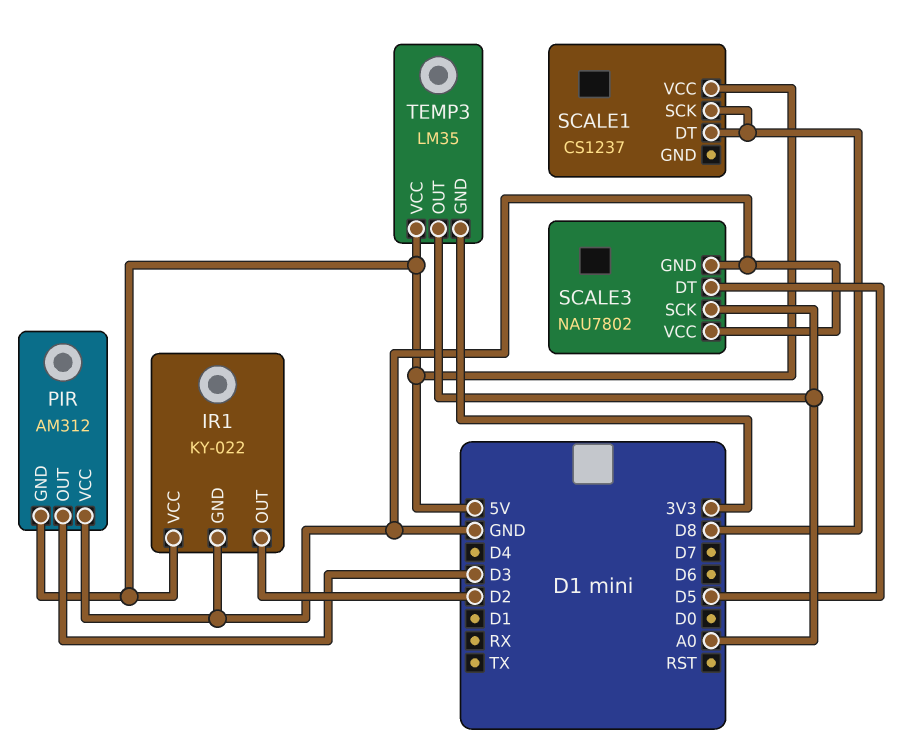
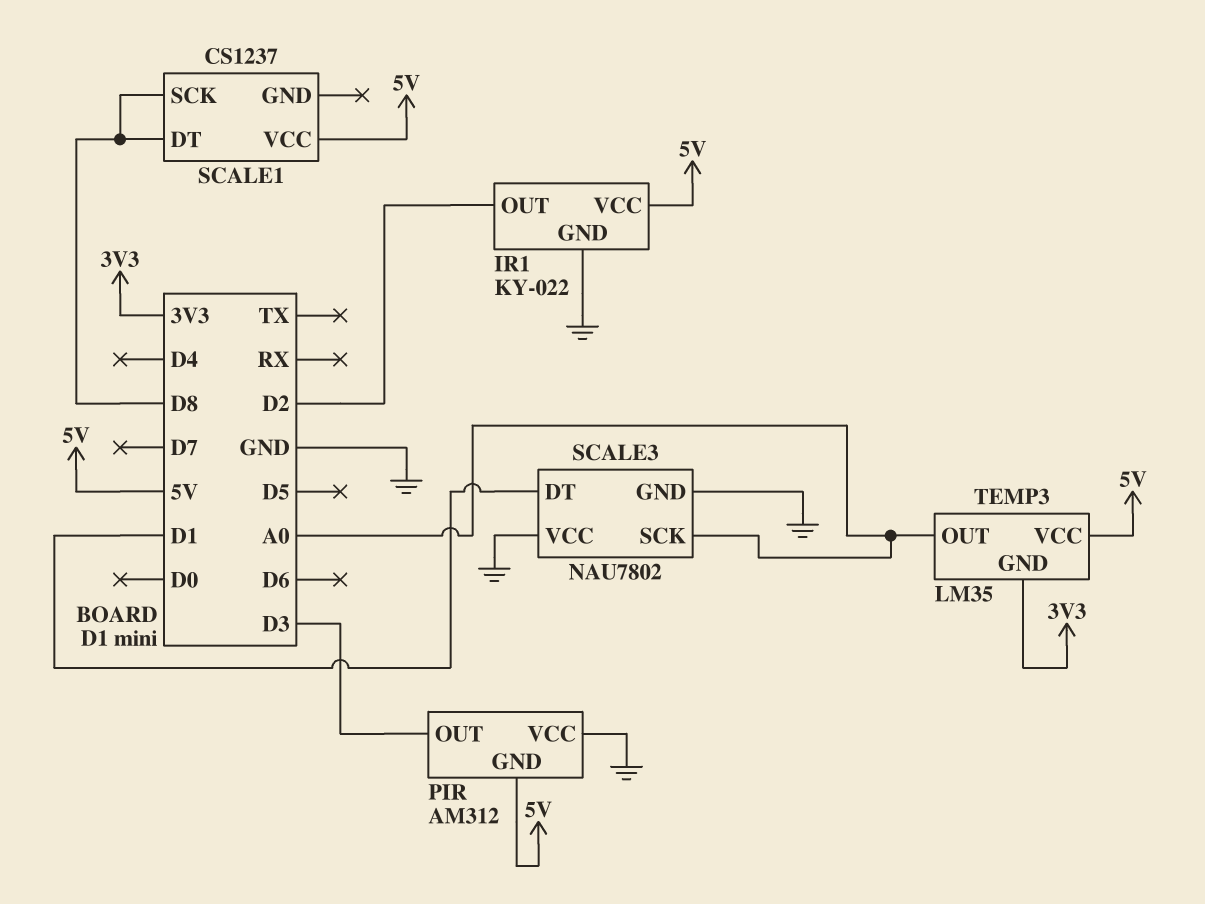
SCALE3 pin DT: D5 -> D1

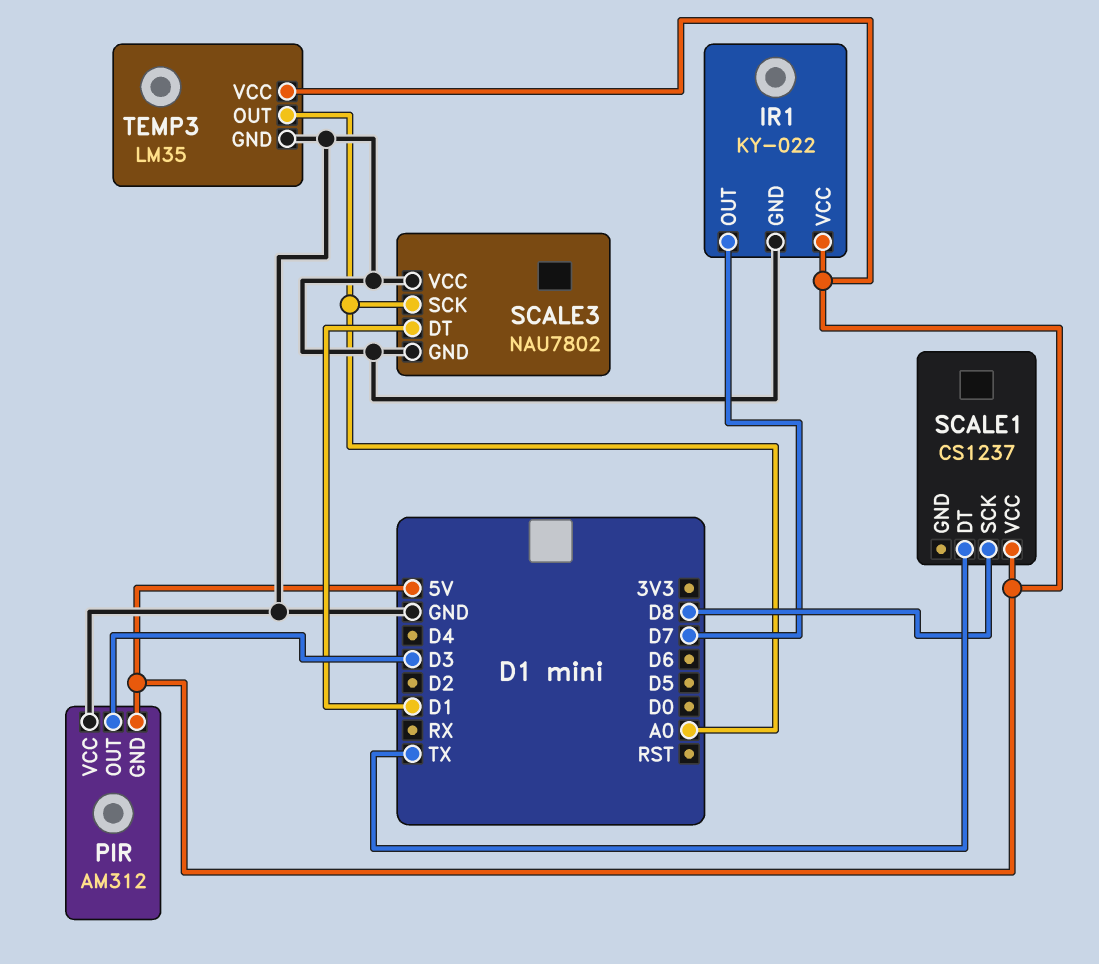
IR1 pin OUT: D2 -> D7
SCALE1 pin DT: D8 -> TX
TEMP3 pin GND: 3V3 -> GND

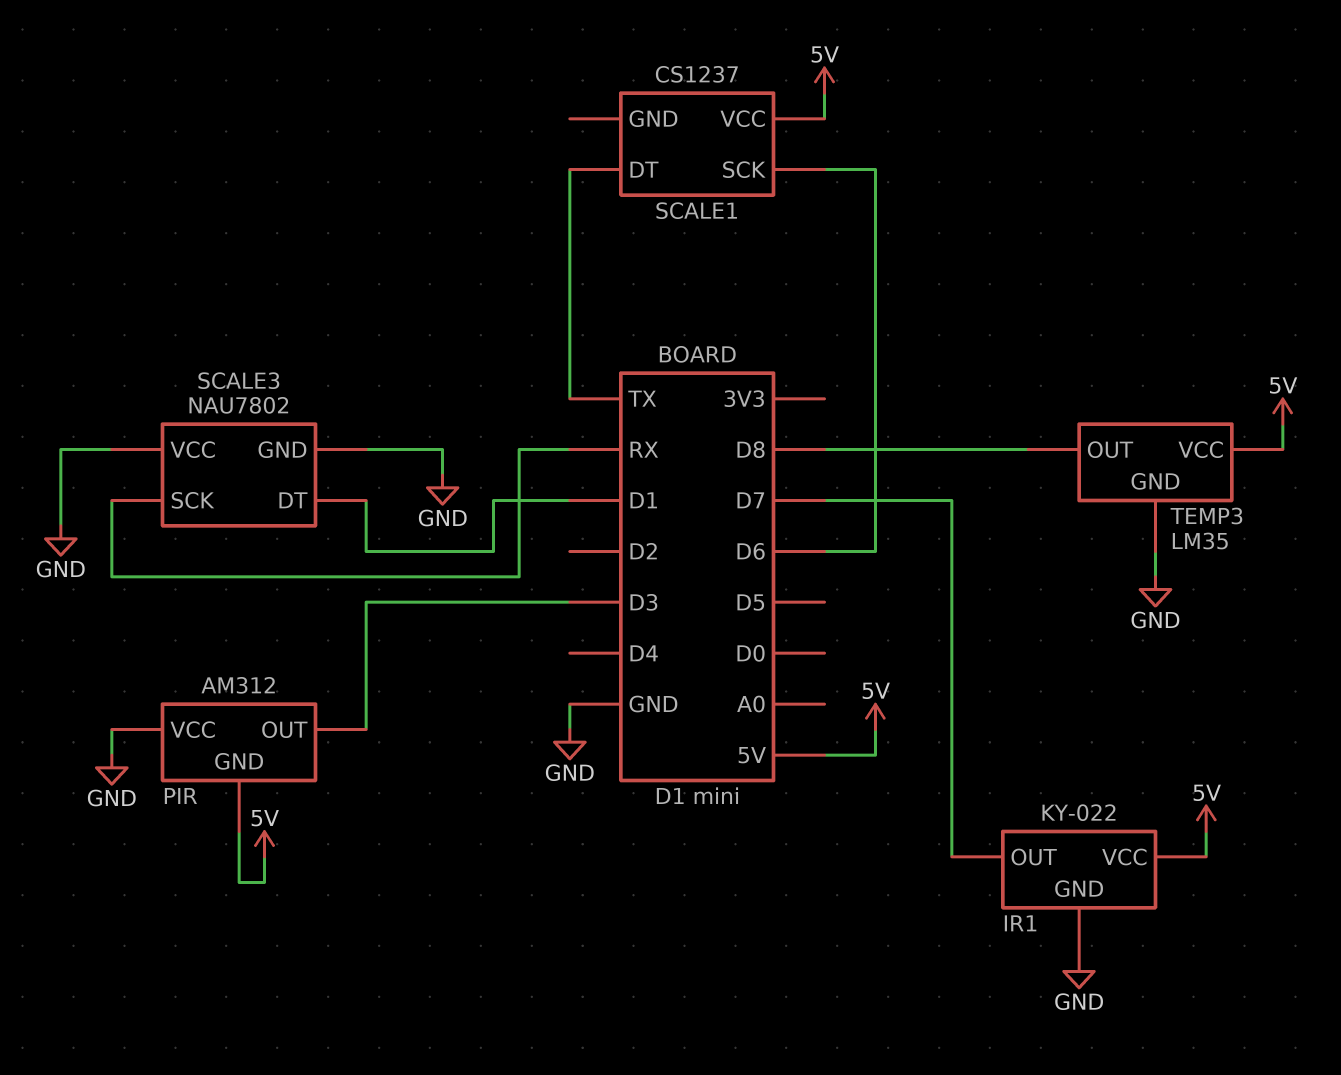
SCALE1 pin SCK: D8 -> D6
SCALE3 pin SCK: A0 -> RX
TEMP3 pin OUT: A0 -> D8

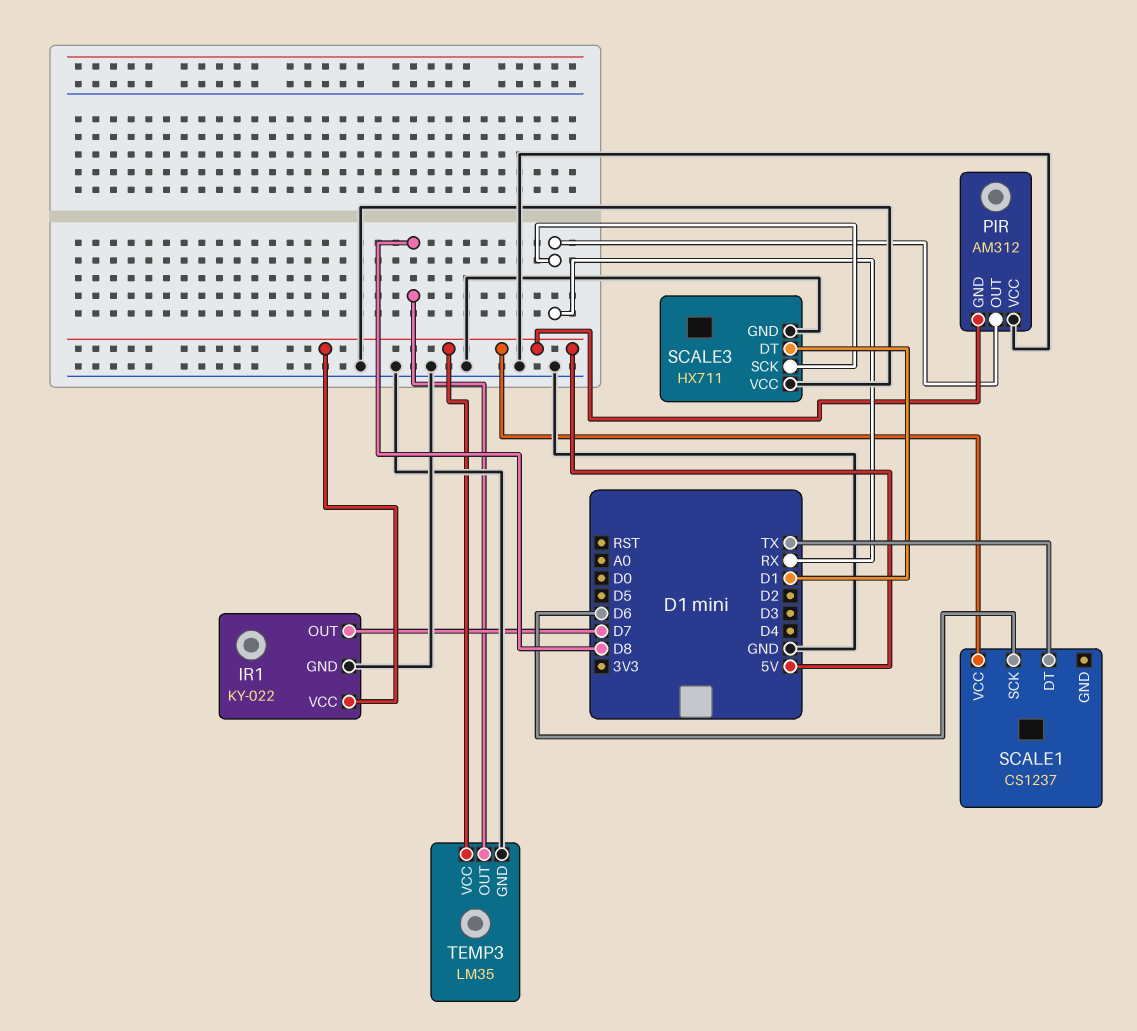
PIR pin OUT: D3 -> RX
SCALE3: NAU7802 -> HX711

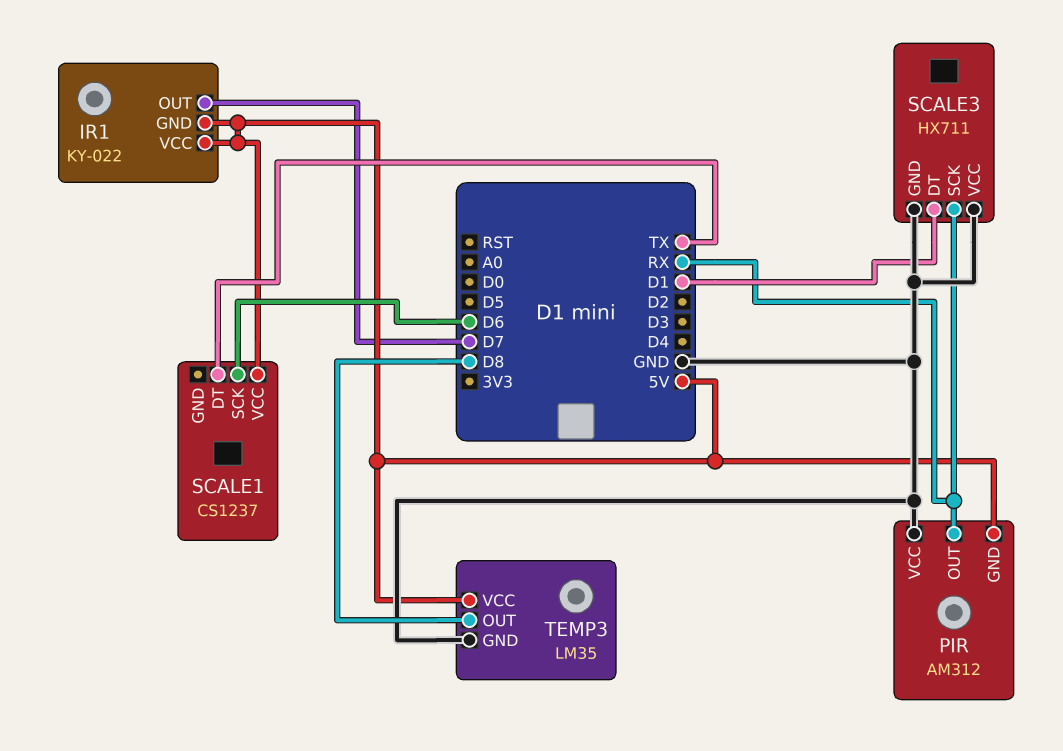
IR1 pin GND: GND -> 5V

